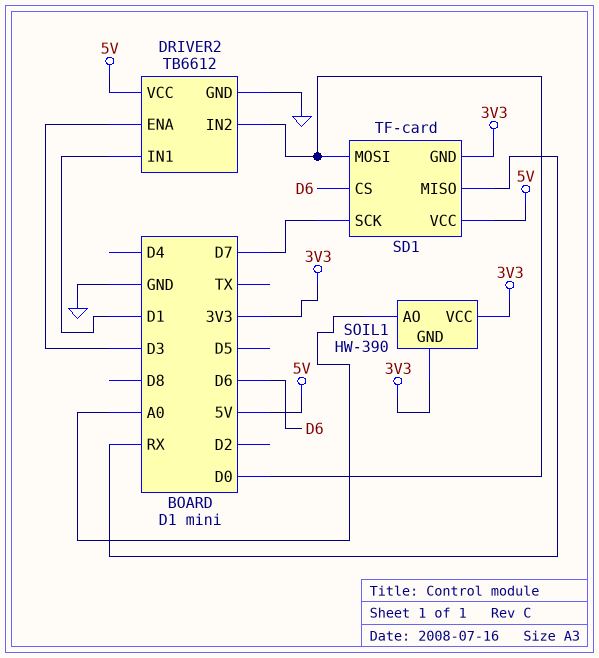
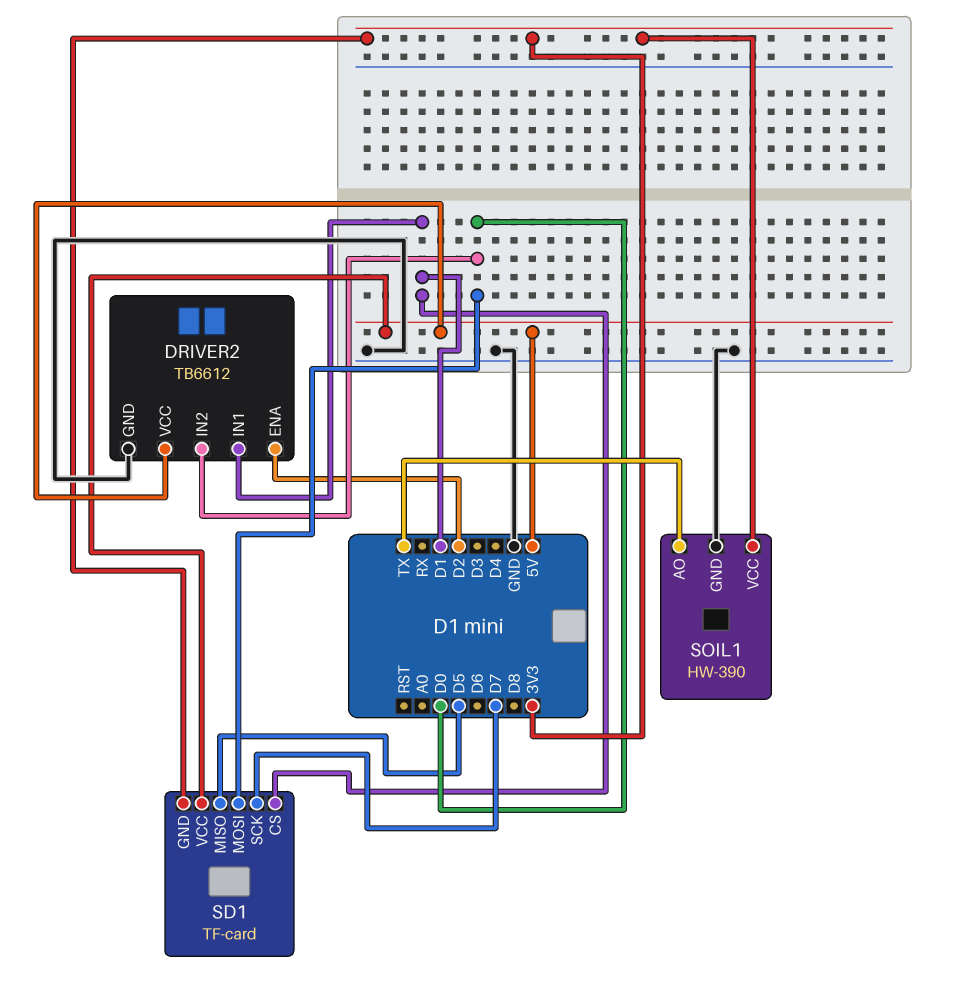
DRIVER2 pin ENA: D3 -> D2
SD1 pin CS: D6 -> D1
SD1 pin MISO: RX -> D5
SOIL1 pin AO: A0 -> TX
SOIL1 pin GND: 3V3 -> GND

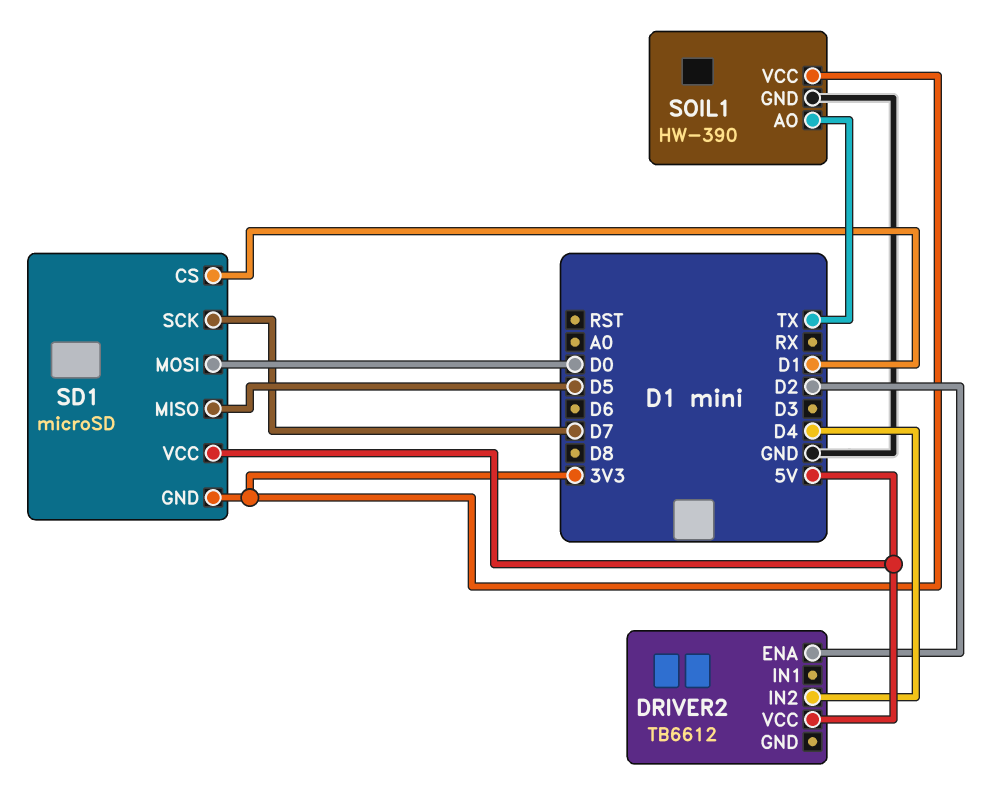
DRIVER2 pin GND: GND -> none
DRIVER2 pin IN1: D1 -> none
DRIVER2 pin IN2: D0 -> D4
SD1: TF-card -> microSD

